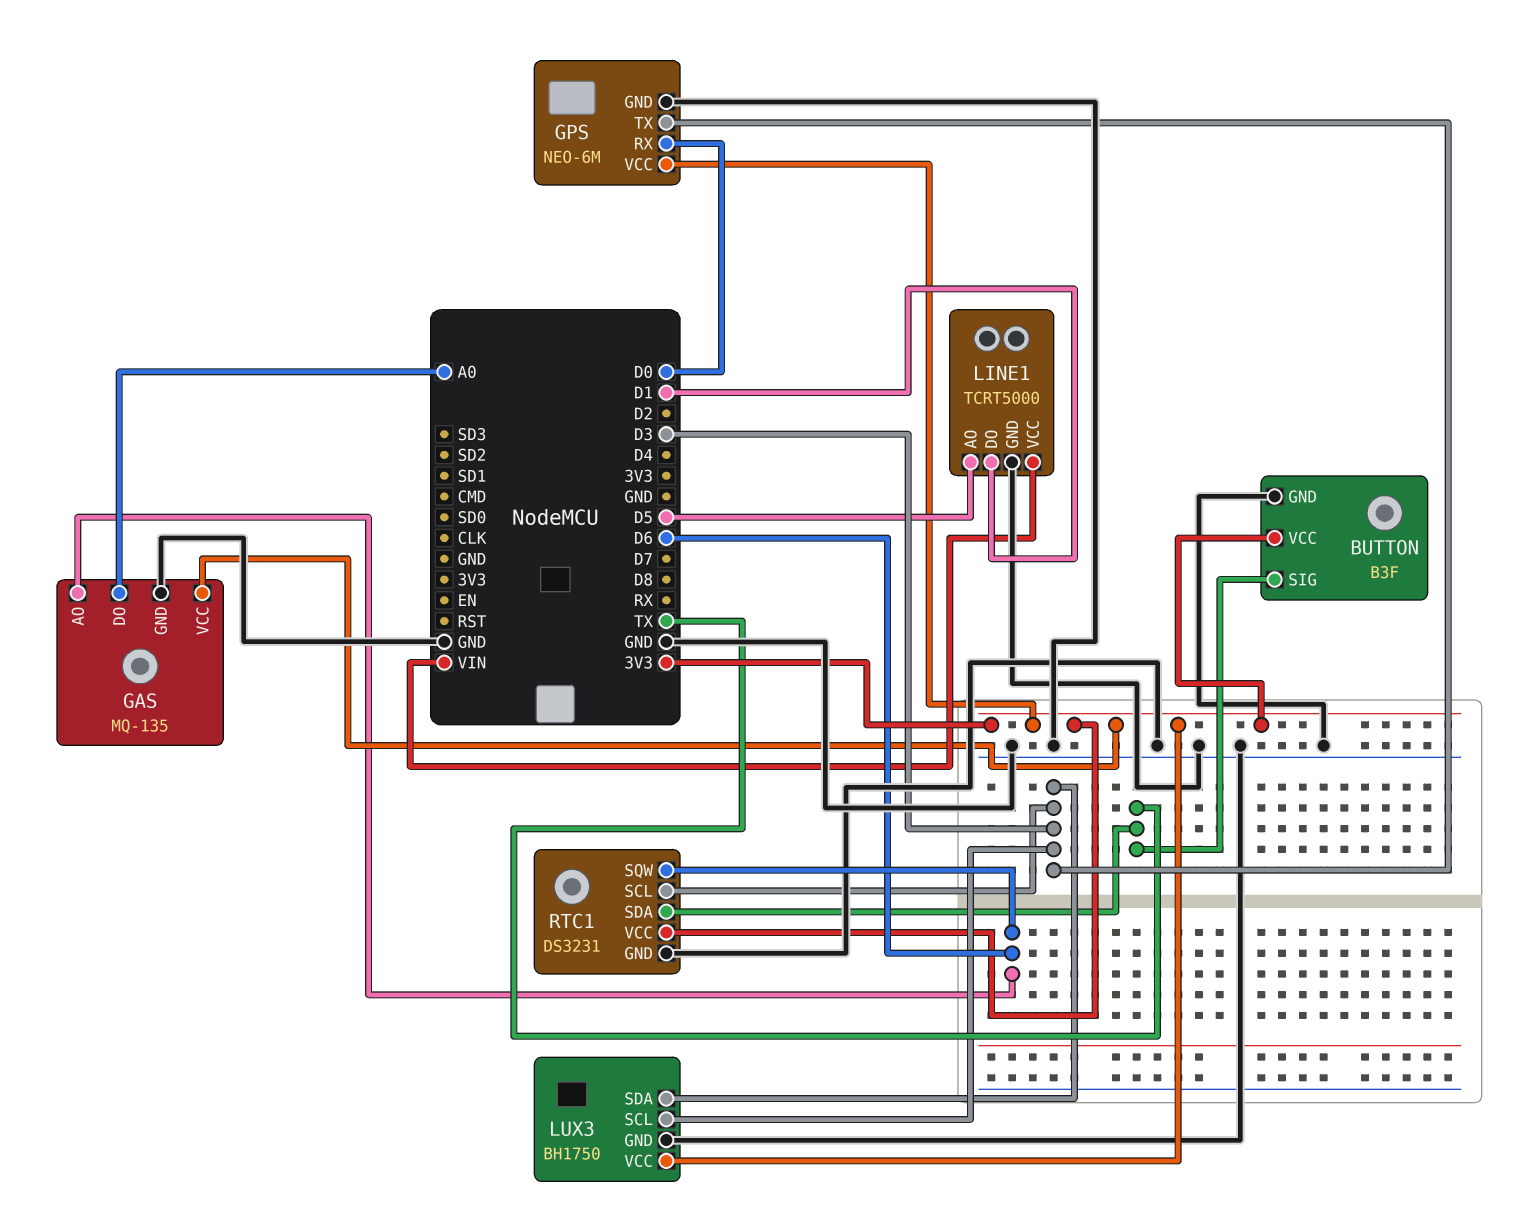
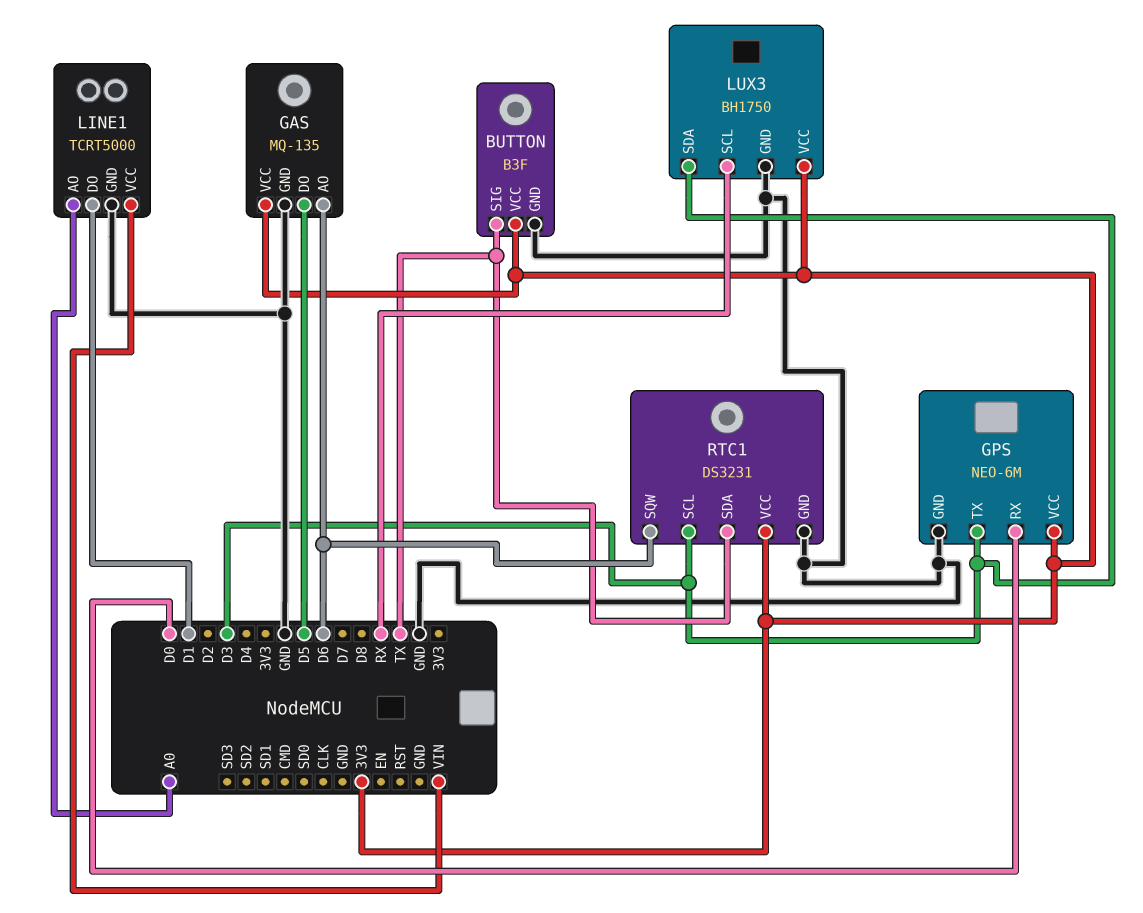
GAS pin DO: A0 -> D5
LINE1 pin AO: D5 -> A0
LUX3 pin SCL: D3 -> RX

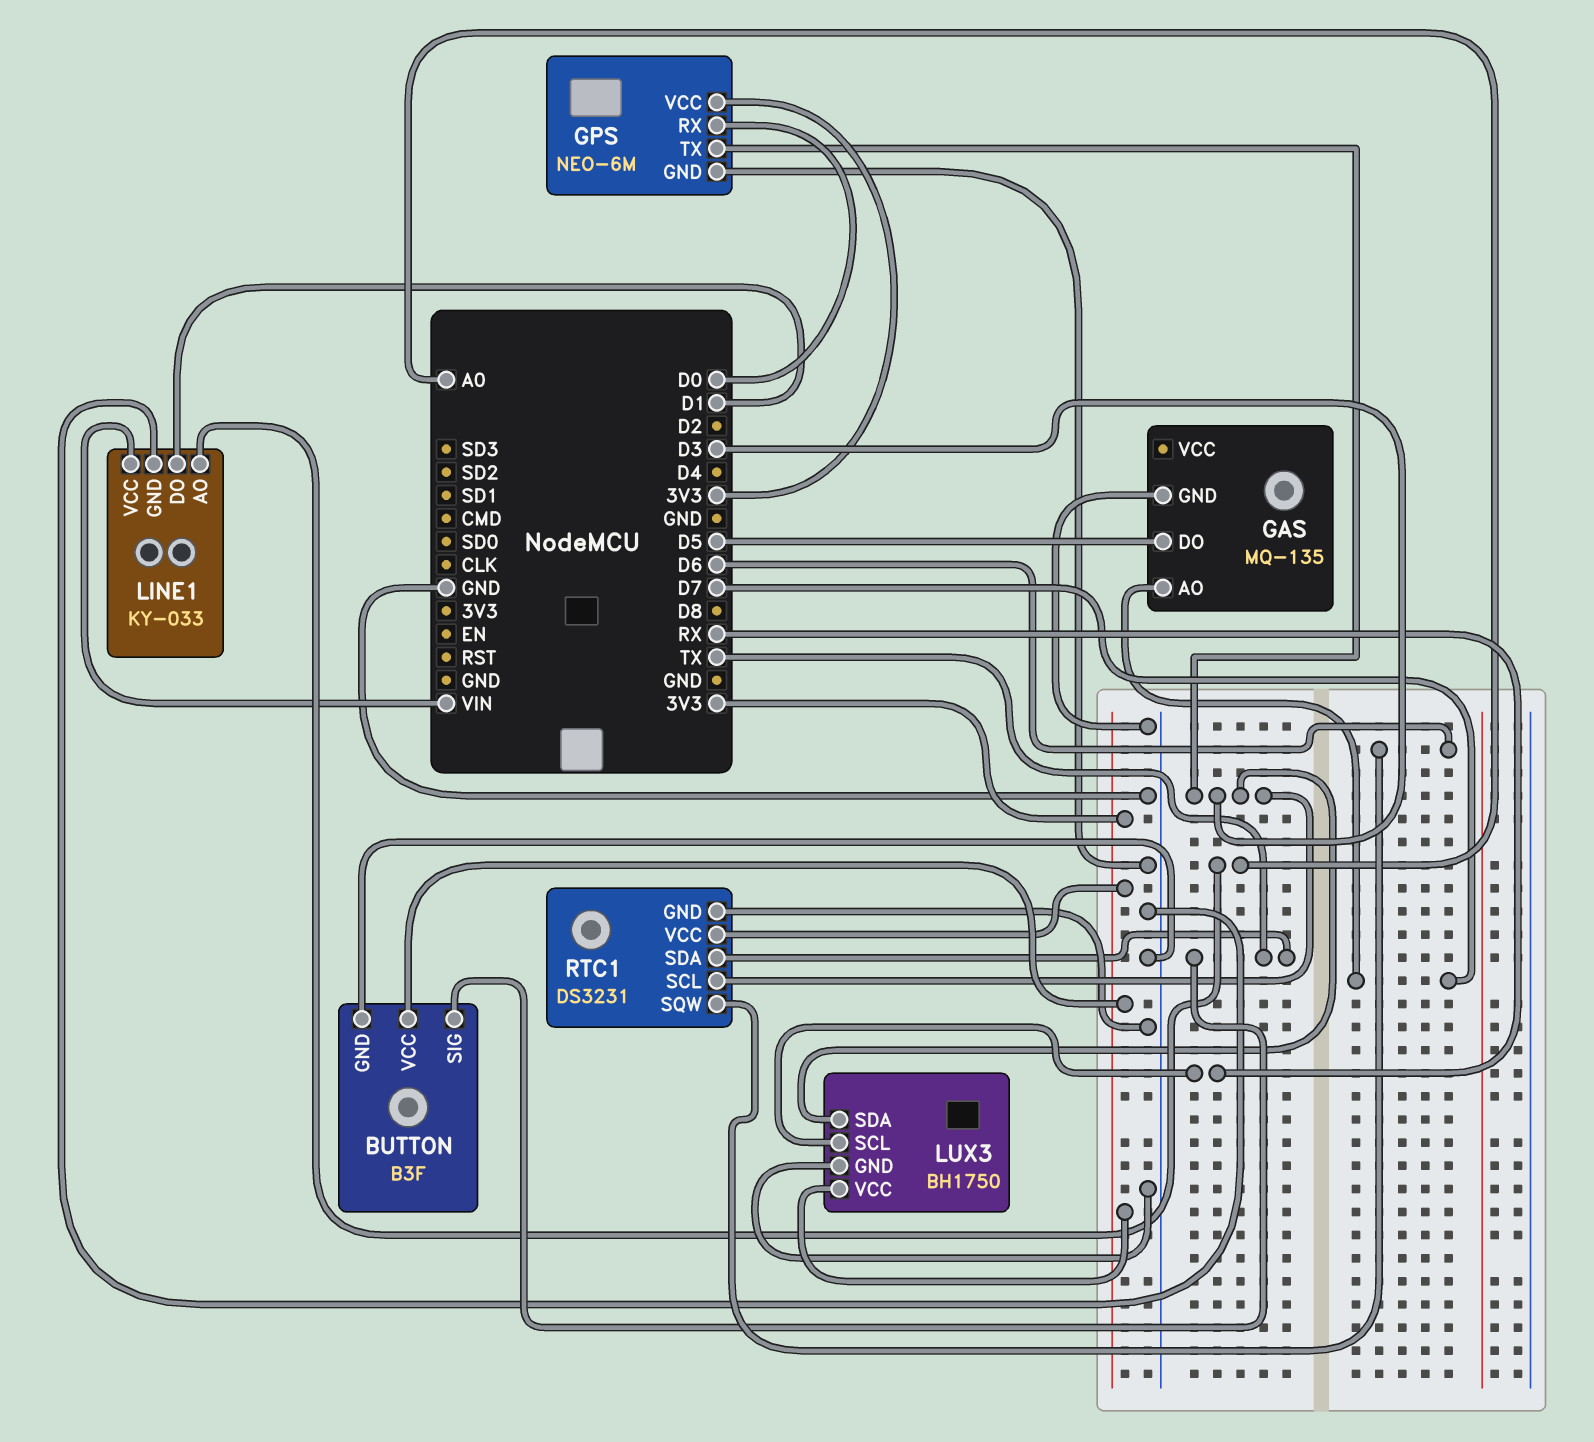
GAS pin AO: D6 -> D7
GAS pin VCC: 3V3 -> none
LINE1: TCRT5000 -> KY-033

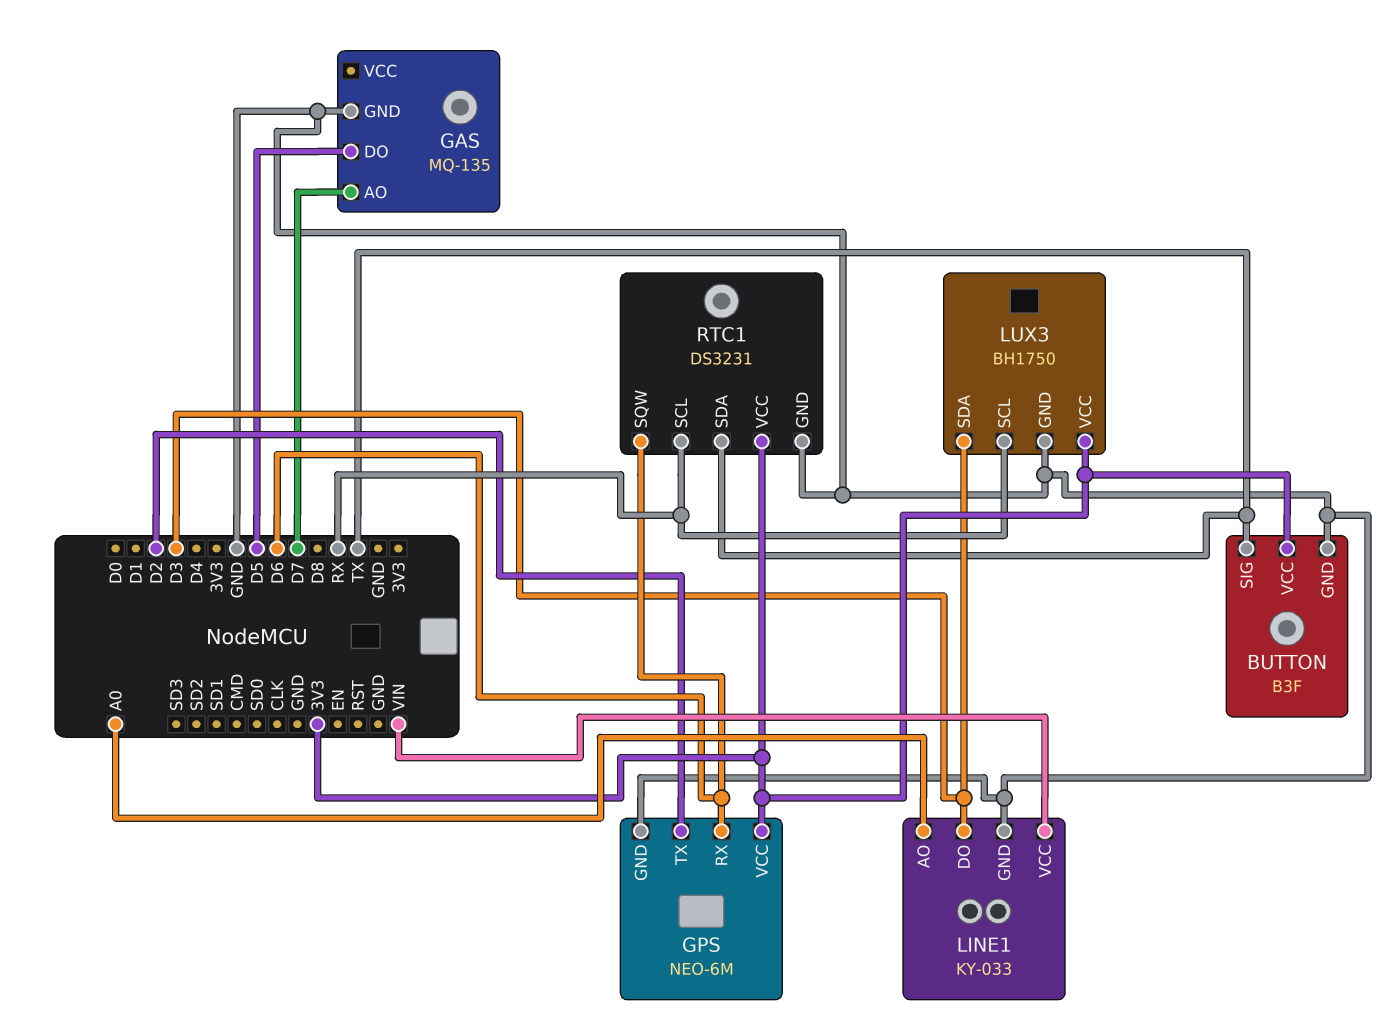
GPS pin RX: D0 -> D6
GPS pin TX: D3 -> D2
LINE1 pin DO: D1 -> D3
RTC1 pin SCL: D3 -> RX

